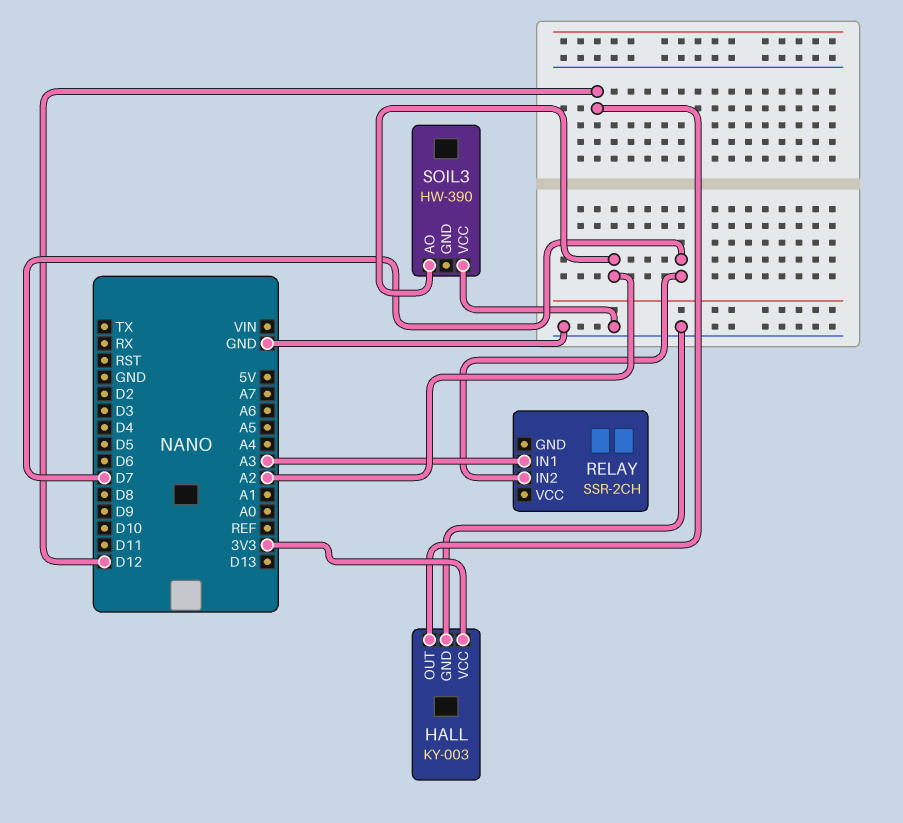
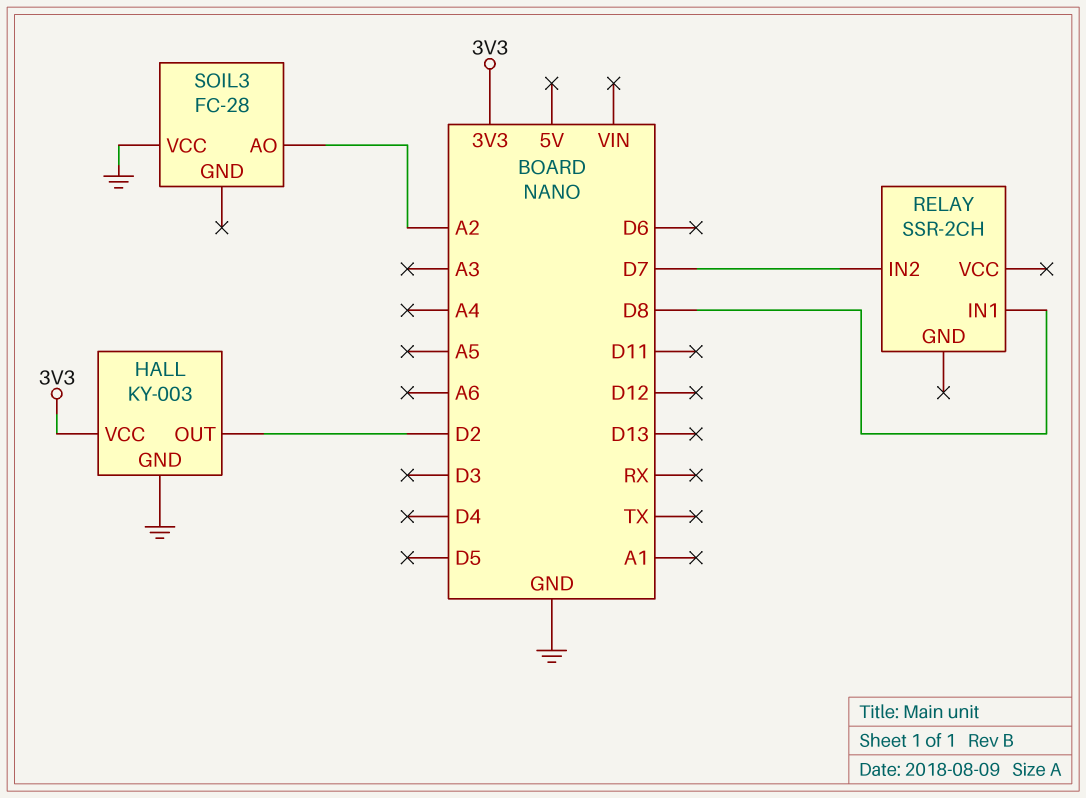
HALL pin OUT: D12 -> D2
RELAY pin IN1: A3 -> D8
SOIL3: HW-390 -> FC-28

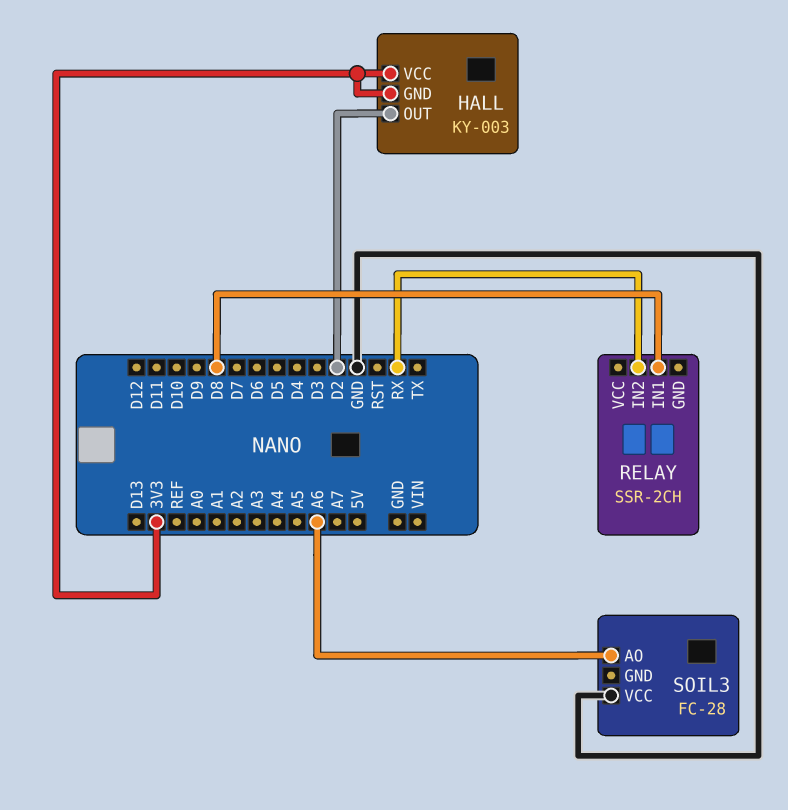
HALL pin GND: GND -> 3V3
RELAY pin IN2: D7 -> RX
SOIL3 pin AO: A2 -> A6

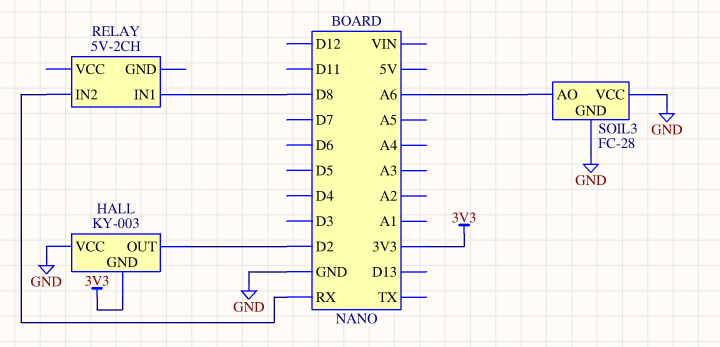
HALL pin VCC: 3V3 -> GND
RELAY: SSR-2CH -> 5V-2CH
SOIL3 pin GND: none -> GND

